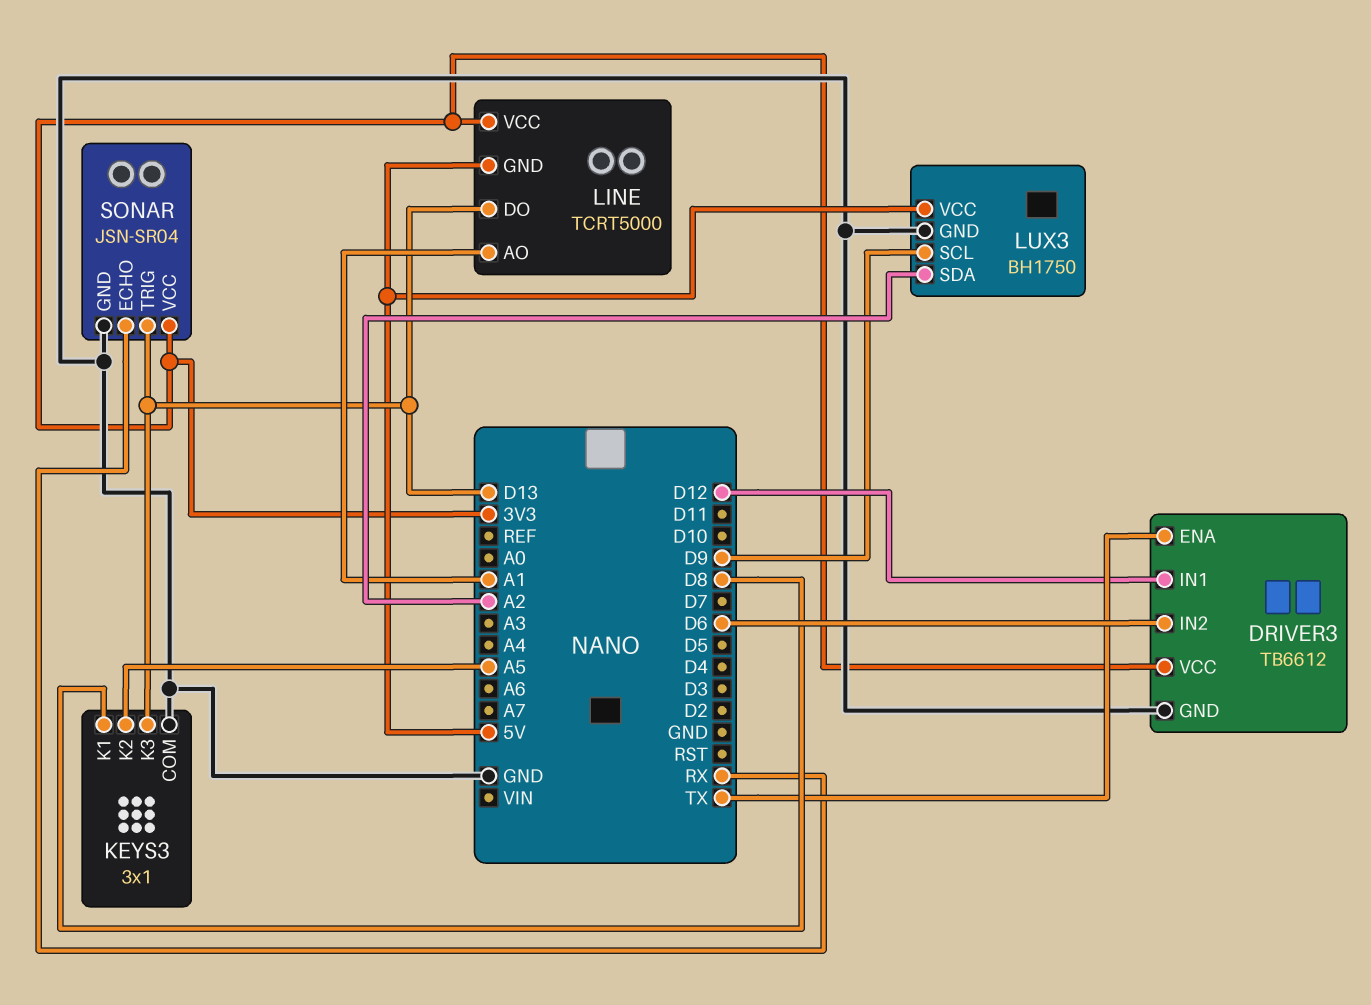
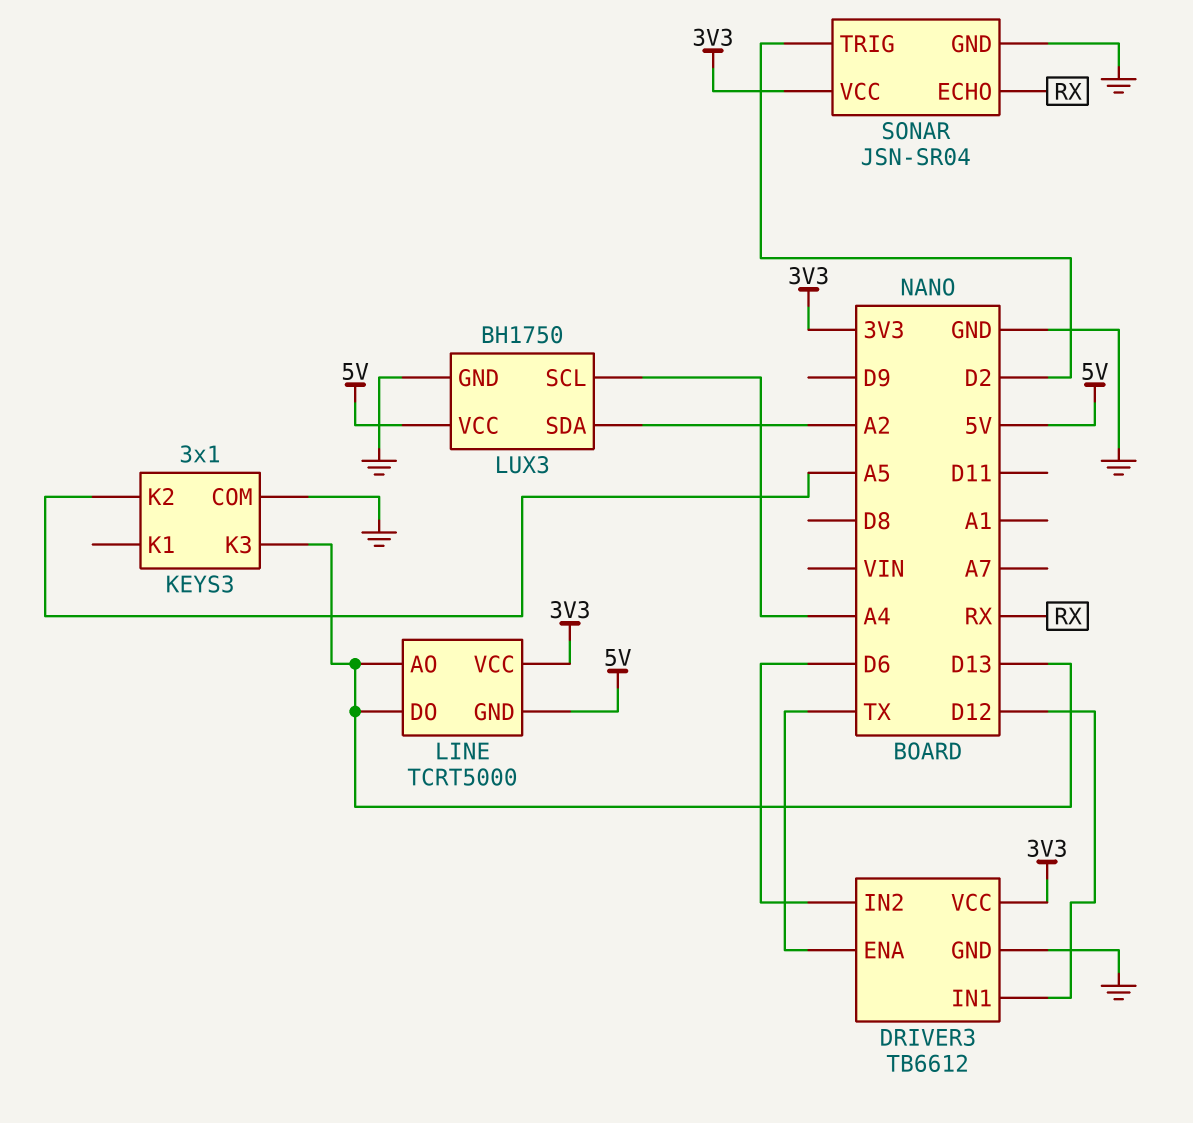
KEYS3 pin K1: D8 -> none
LINE pin AO: A1 -> D13
LUX3 pin SCL: D9 -> A4
SONAR pin TRIG: D13 -> D2

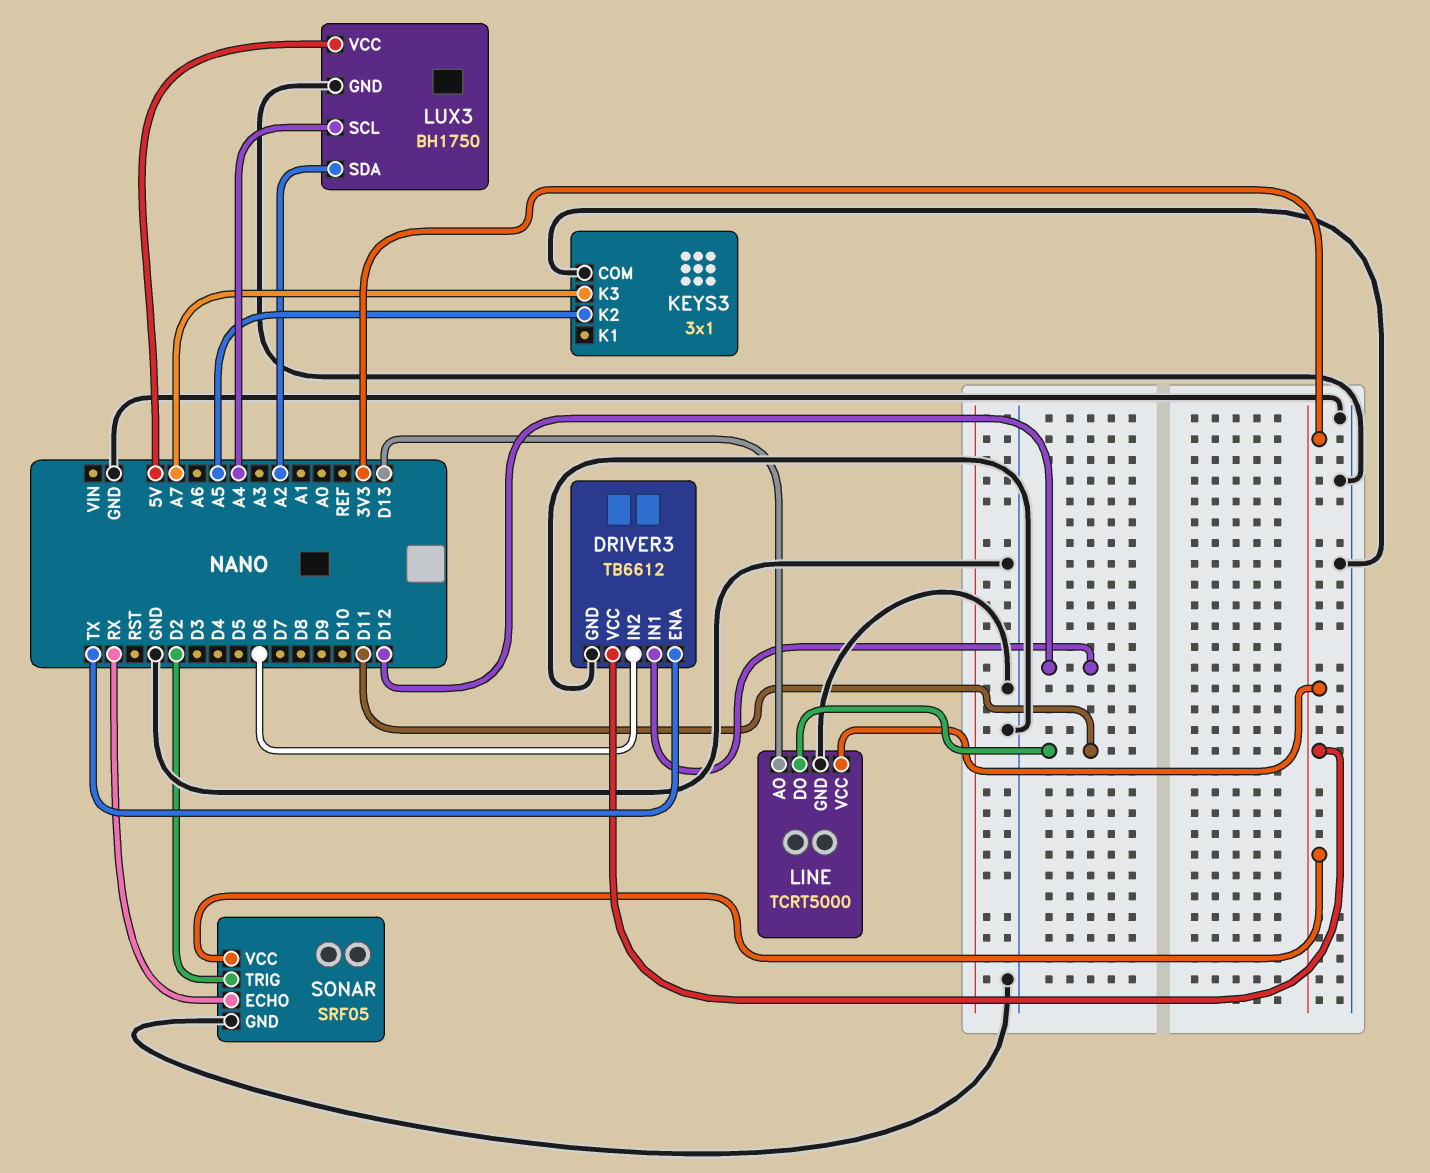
KEYS3 pin K3: D13 -> A7
LINE pin DO: D13 -> D11
LINE pin GND: 5V -> GND
SONAR: JSN-SR04 -> SRF05

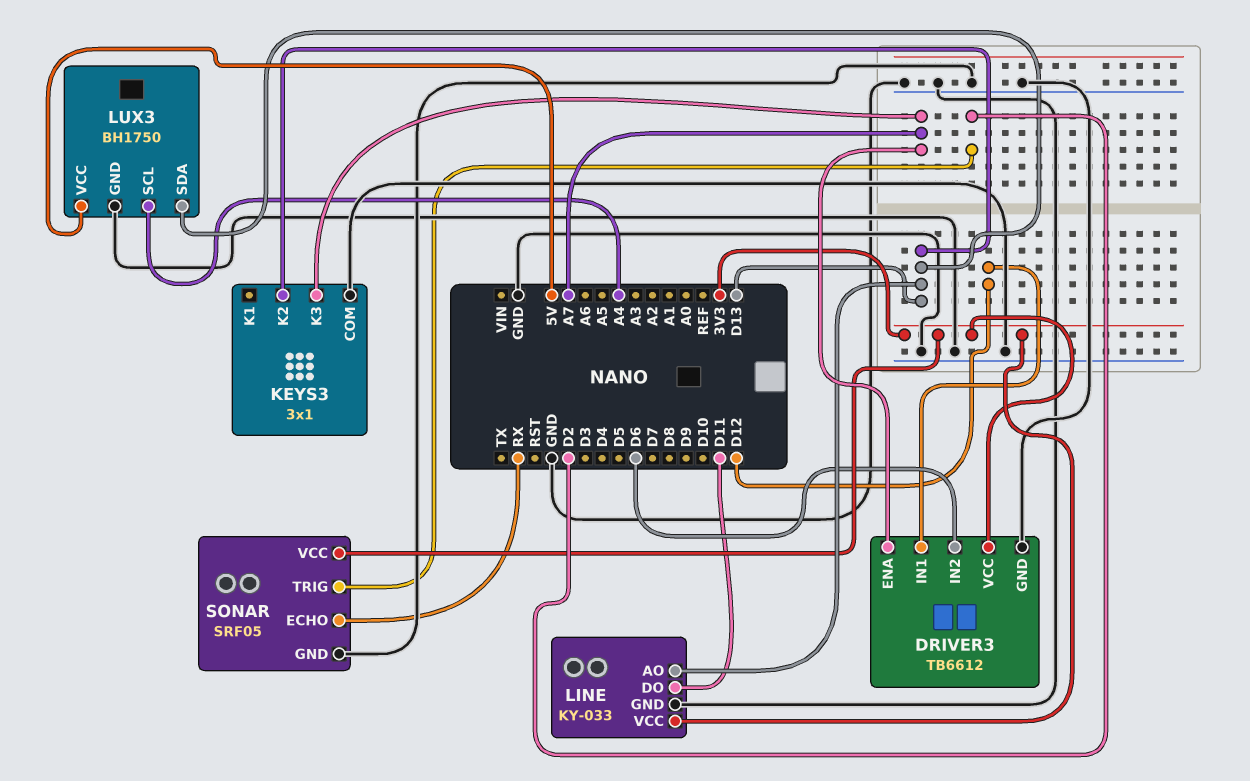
DRIVER3 pin ENA: TX -> A7
KEYS3 pin K2: A5 -> D13
LINE: TCRT5000 -> KY-033
LUX3 pin SDA: A2 -> D13

